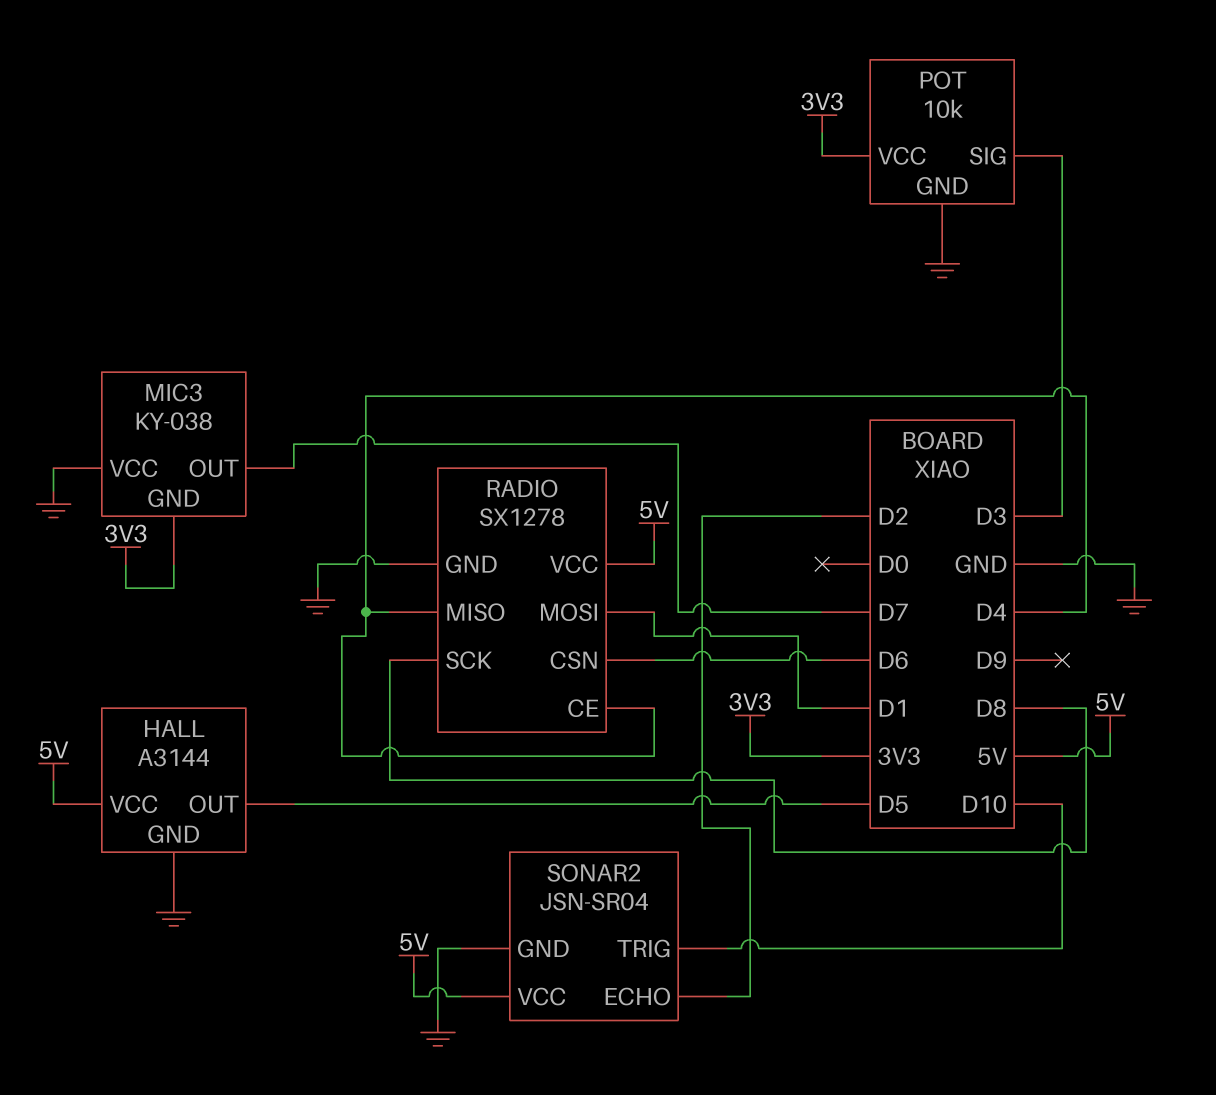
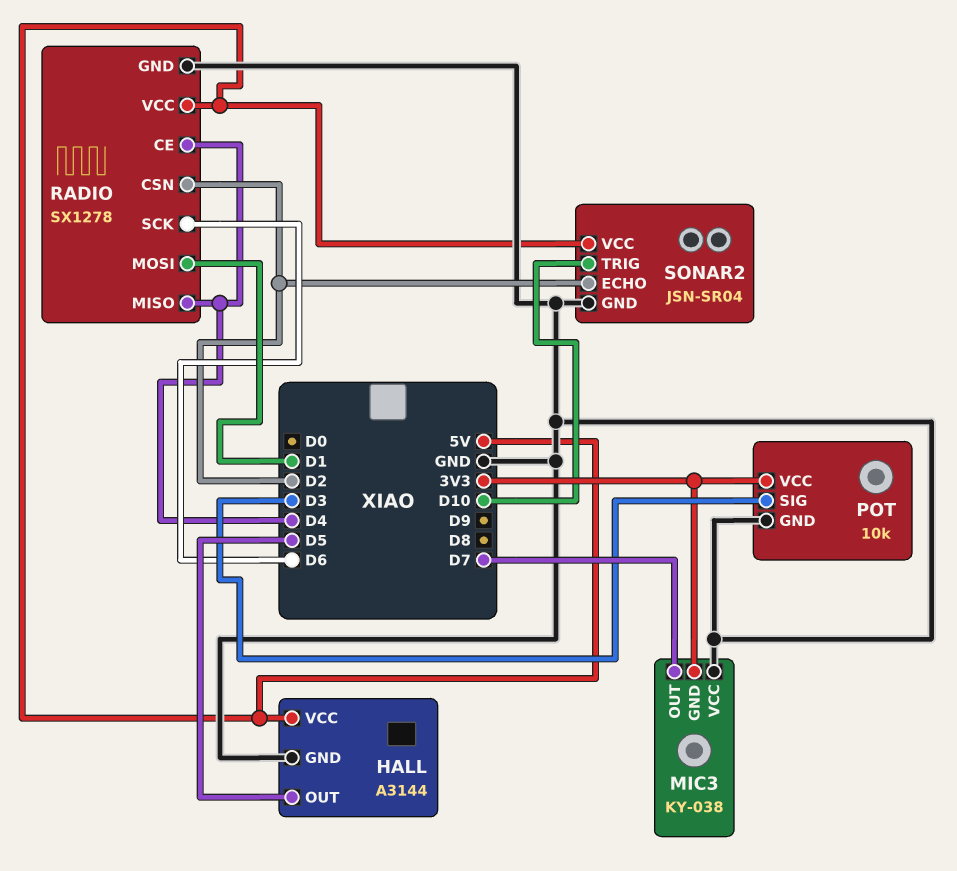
RADIO pin CSN: D6 -> D2
RADIO pin SCK: D8 -> D6

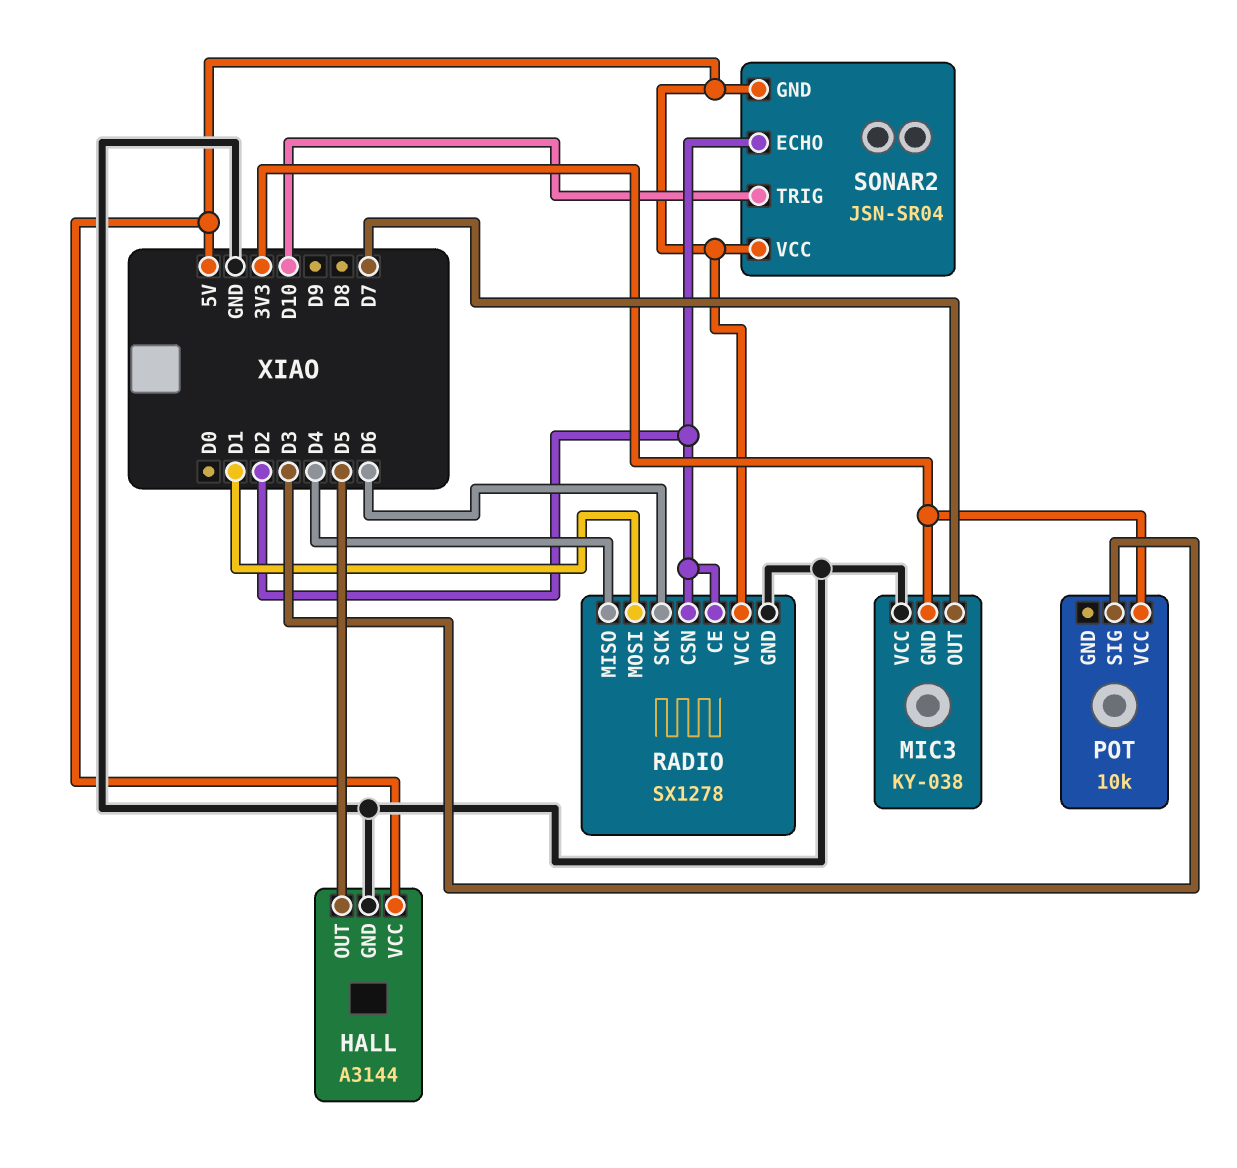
POT pin GND: GND -> none
RADIO pin CE: D4 -> D2
SONAR2 pin GND: GND -> 5V

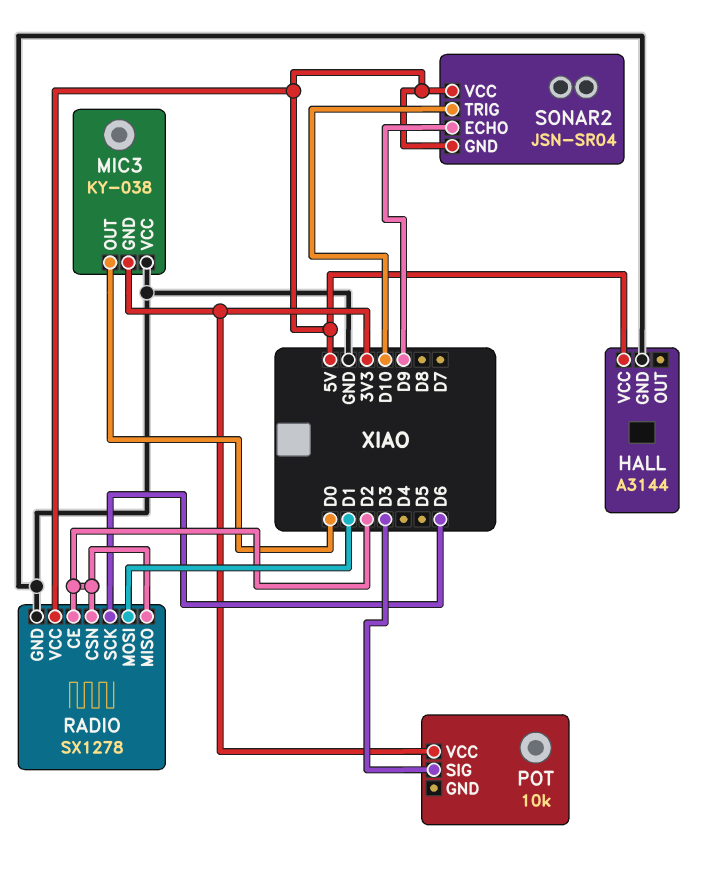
HALL pin OUT: D5 -> none
MIC3 pin OUT: D7 -> D0
RADIO pin MISO: D4 -> D2
SONAR2 pin ECHO: D2 -> D9

